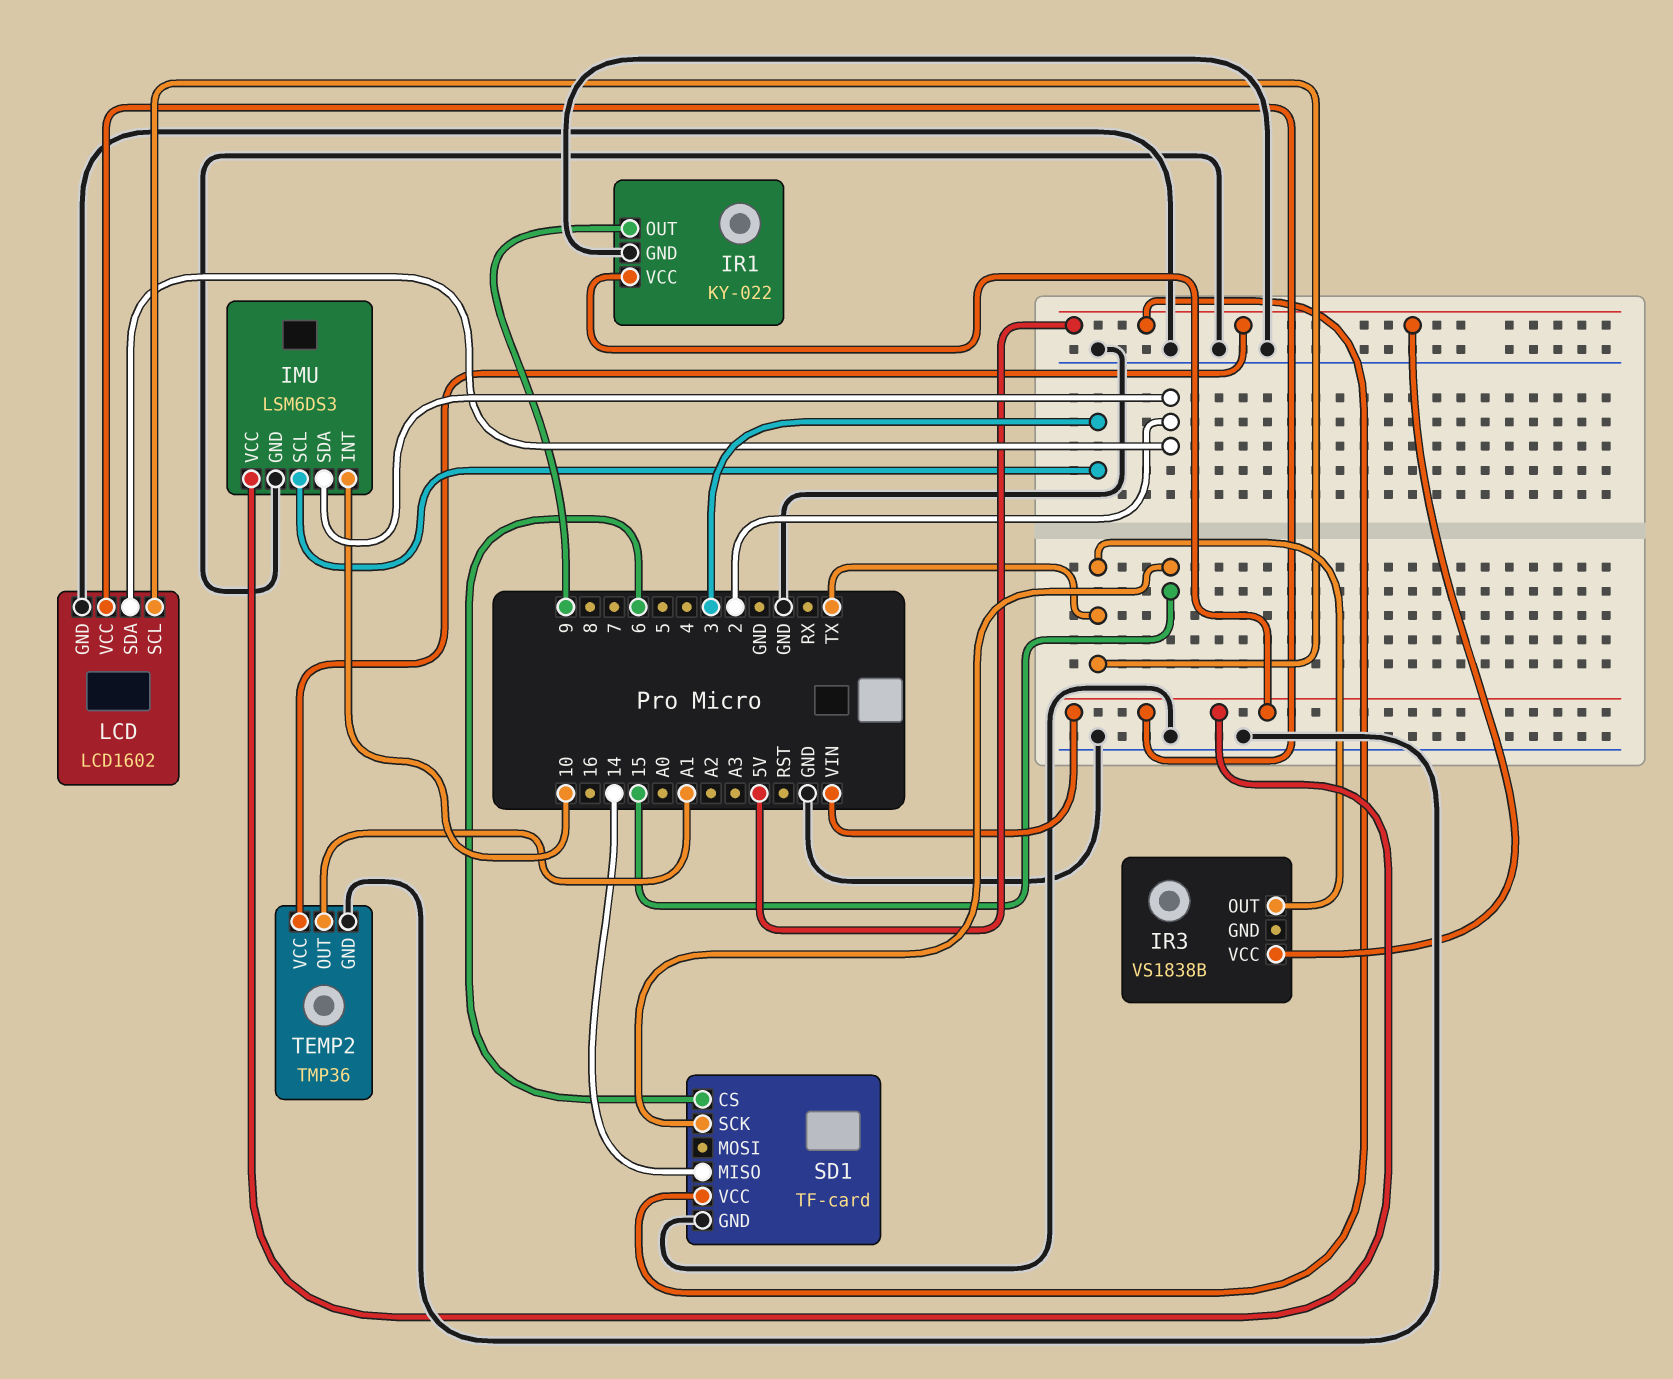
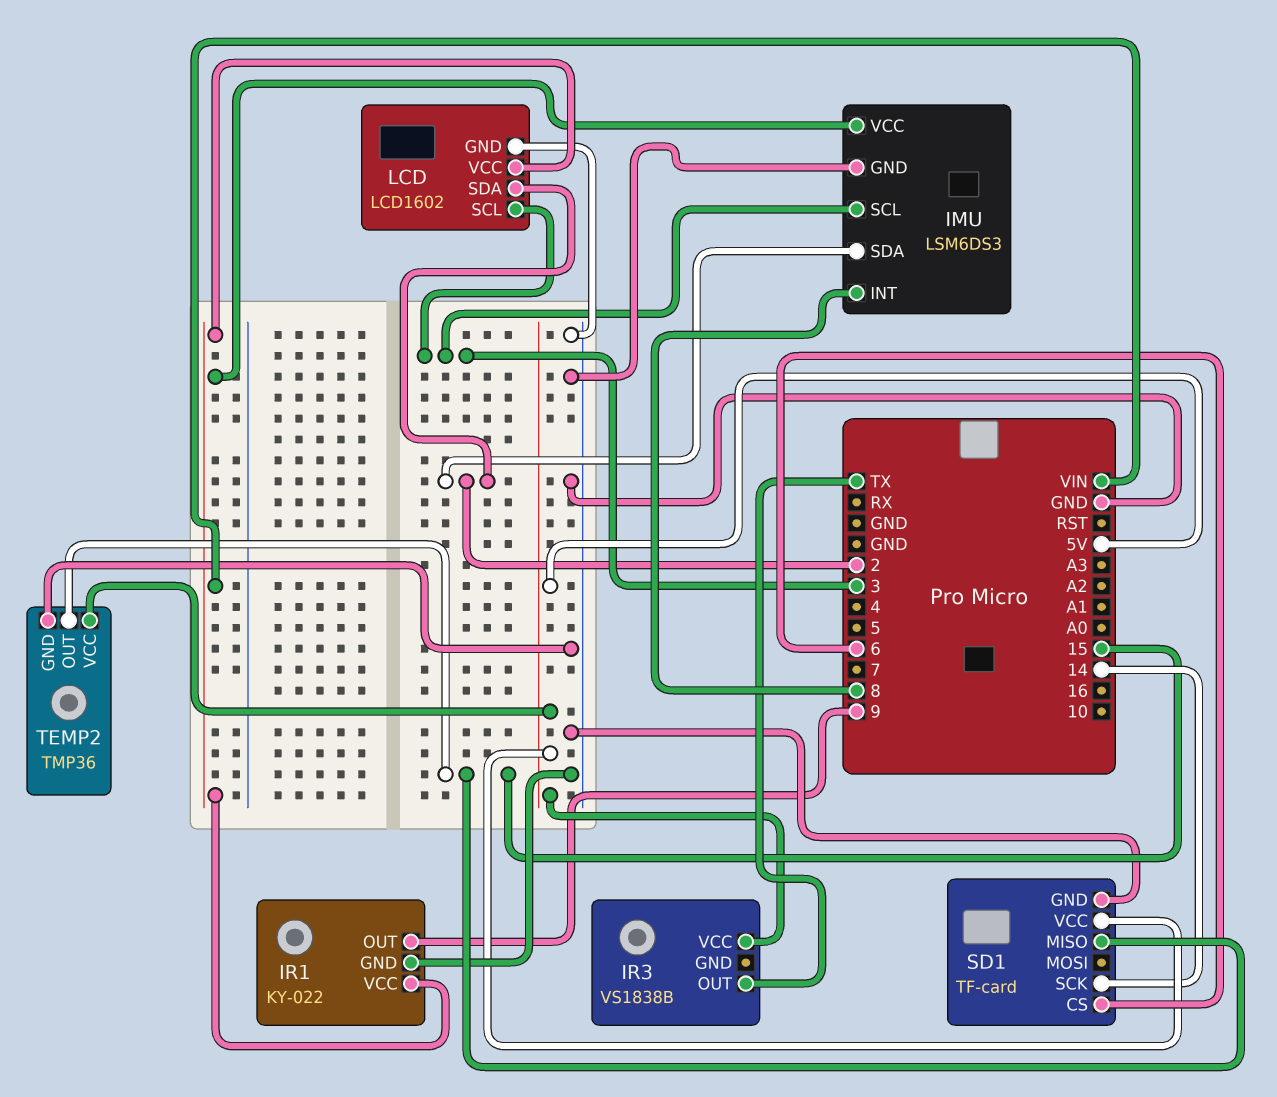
IMU pin INT: 10 -> 8
LCD pin SCL: TX -> 3
SD1 pin MISO: 14 -> 15
SD1 pin SCK: 15 -> 14
TEMP2 pin OUT: A1 -> 15

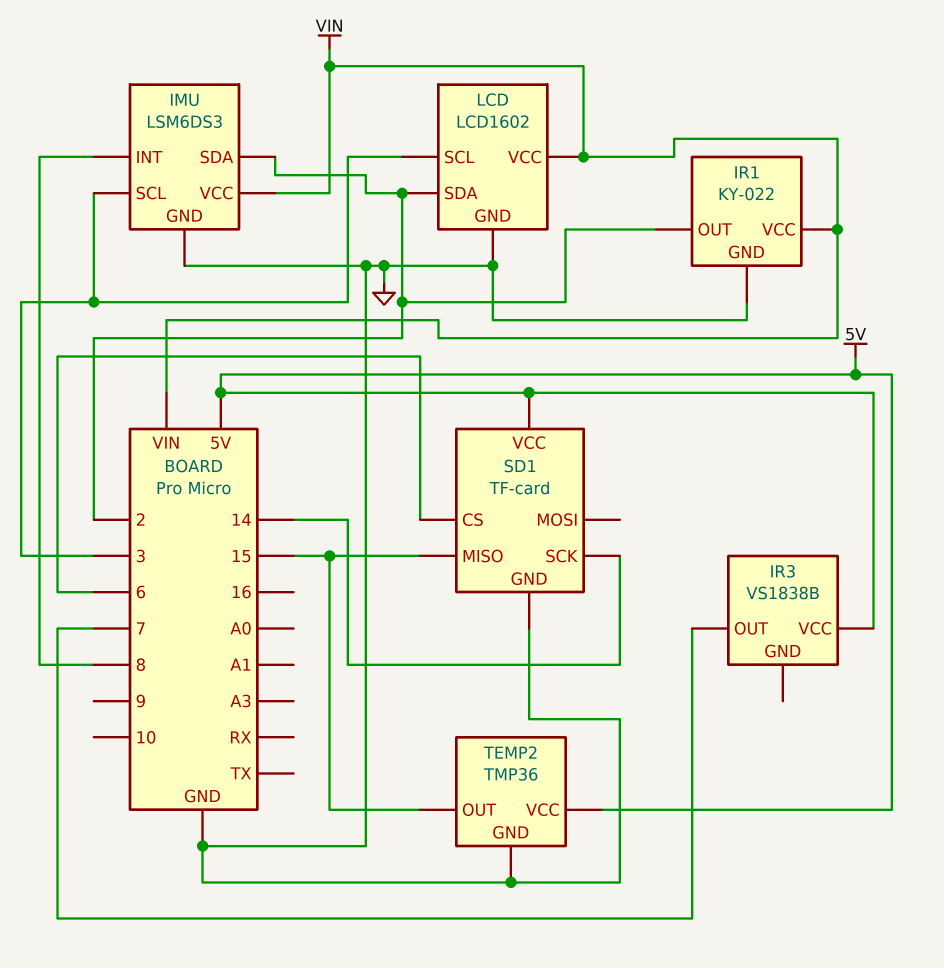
IR1 pin OUT: 9 -> 2
IR3 pin OUT: TX -> 7

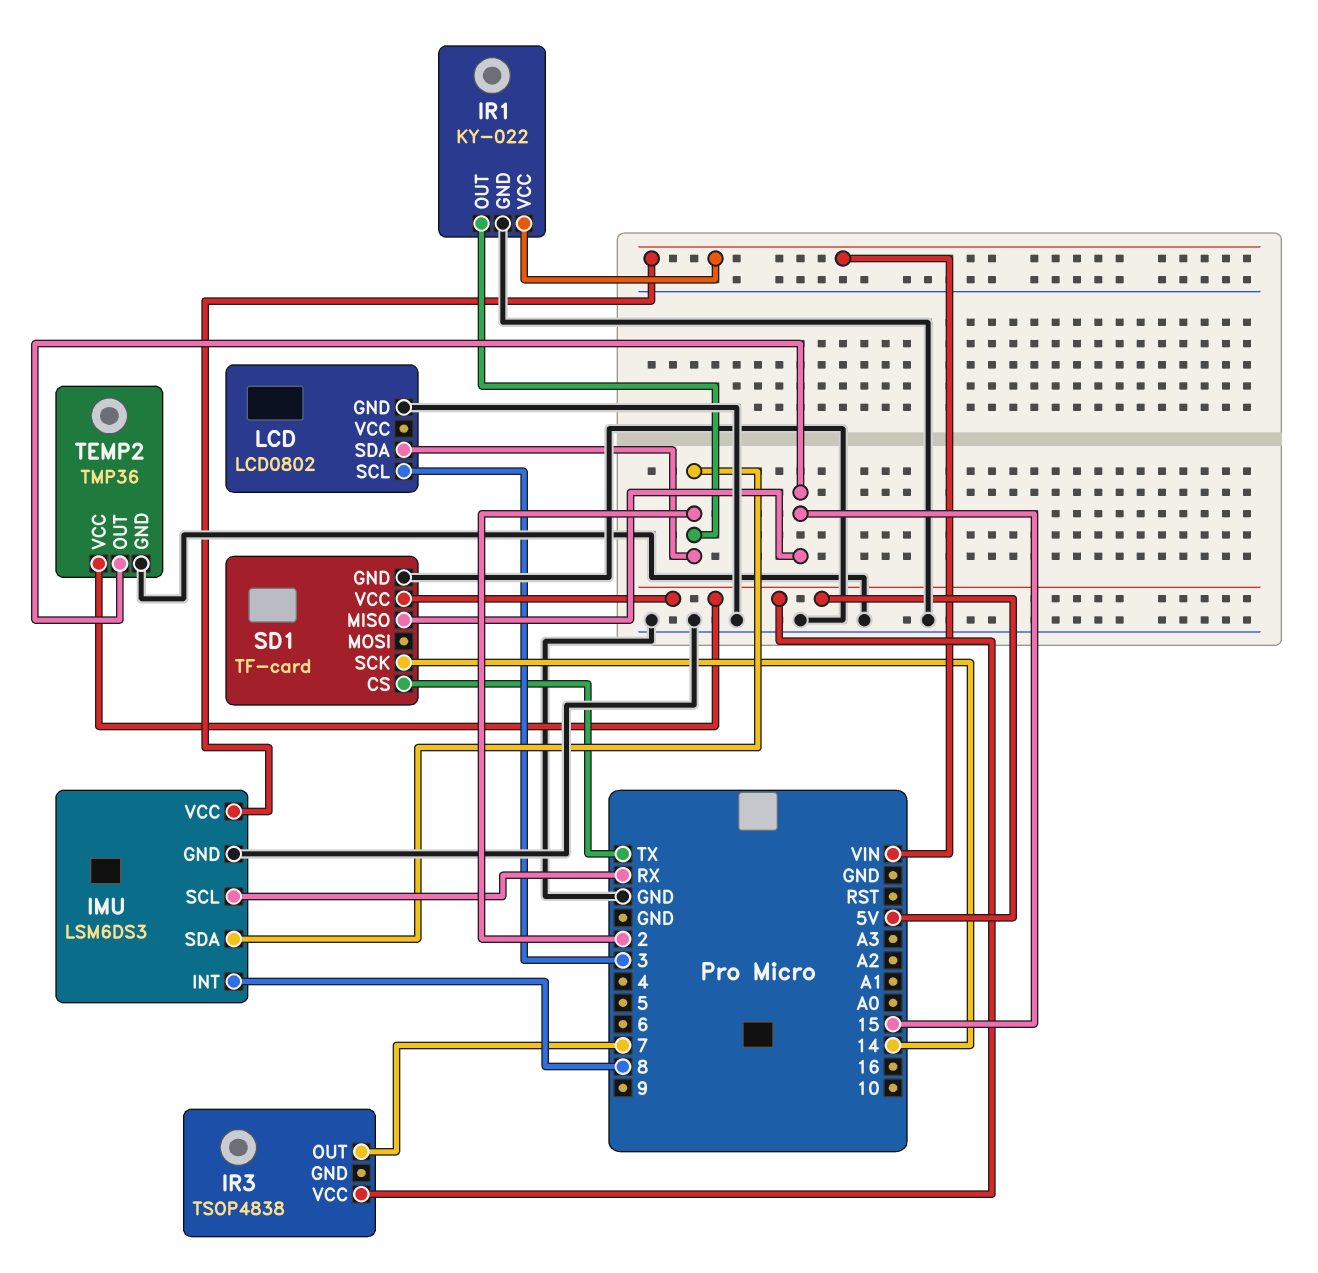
IMU pin SCL: 3 -> RX
IR3: VS1838B -> TSOP4838
LCD: LCD1602 -> LCD0802
LCD pin VCC: VIN -> none
SD1 pin CS: 6 -> TX

